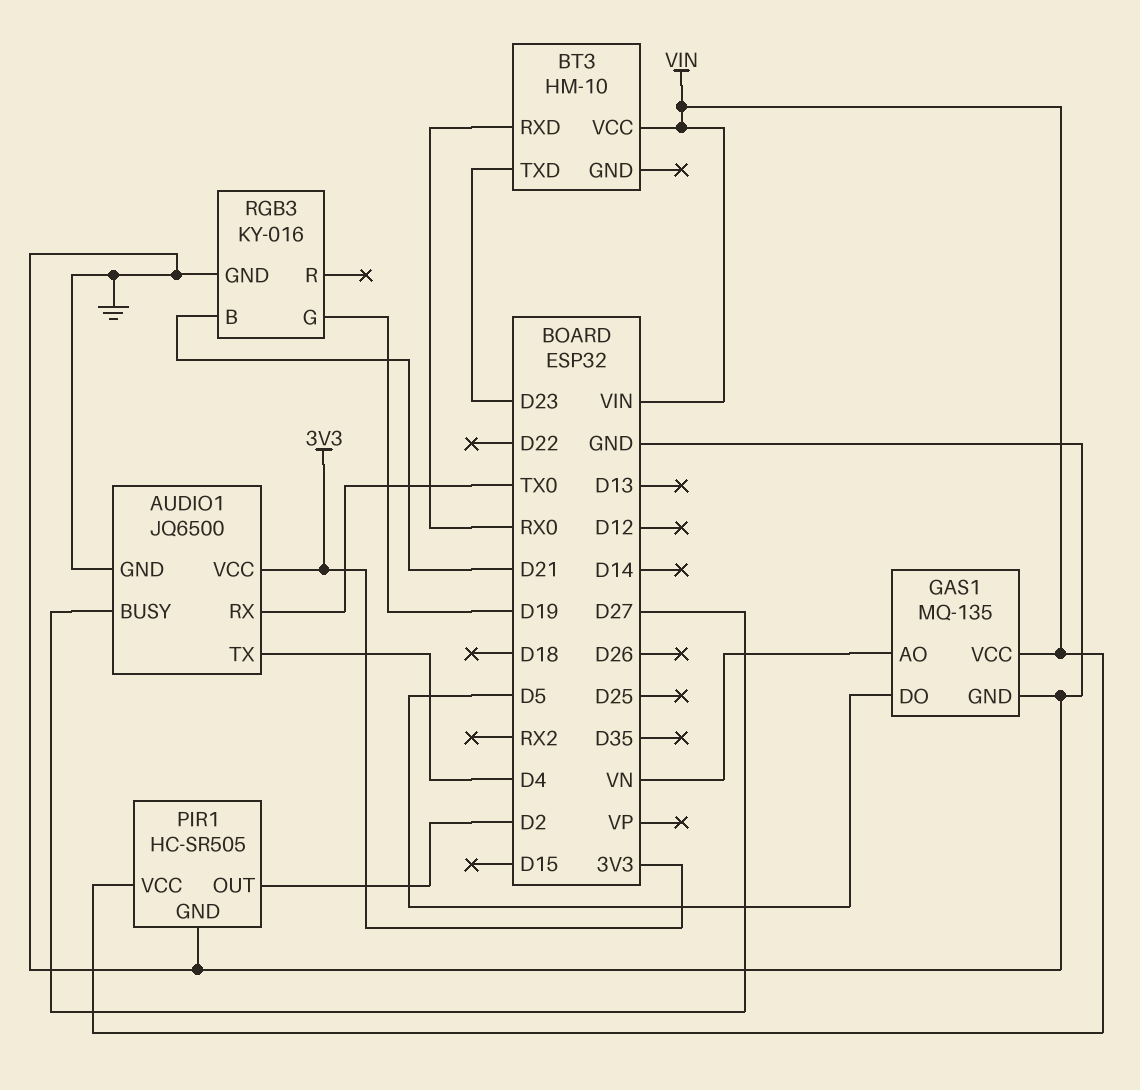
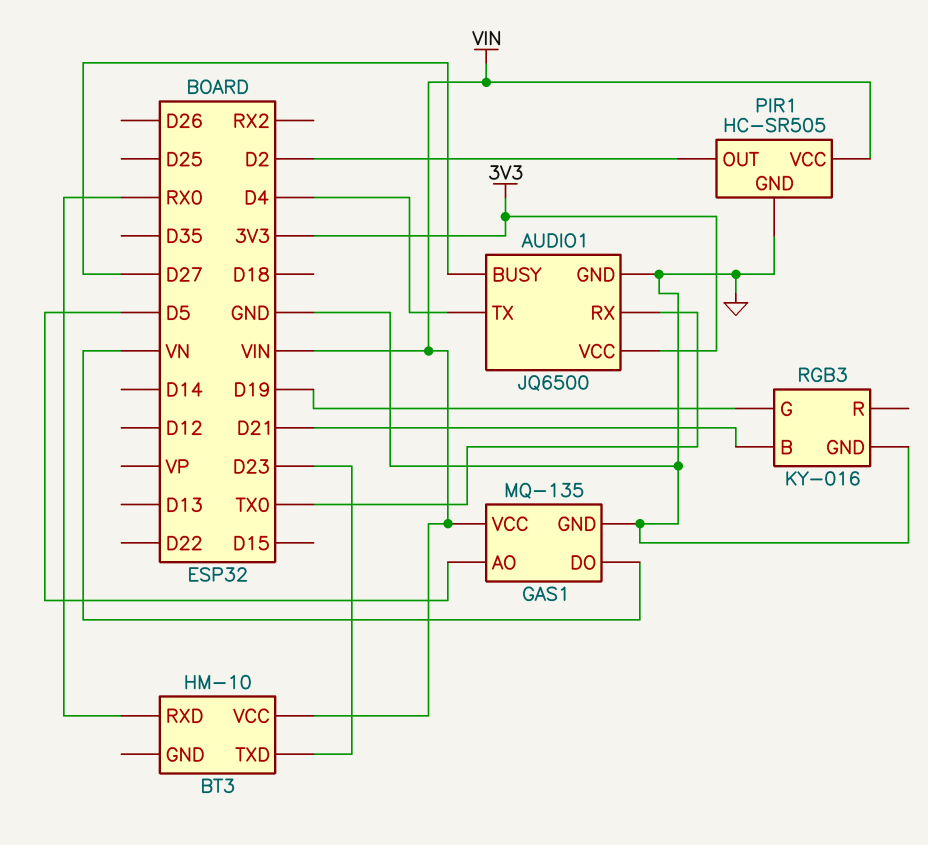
GAS1 pin AO: VN -> D5
GAS1 pin DO: D5 -> VN

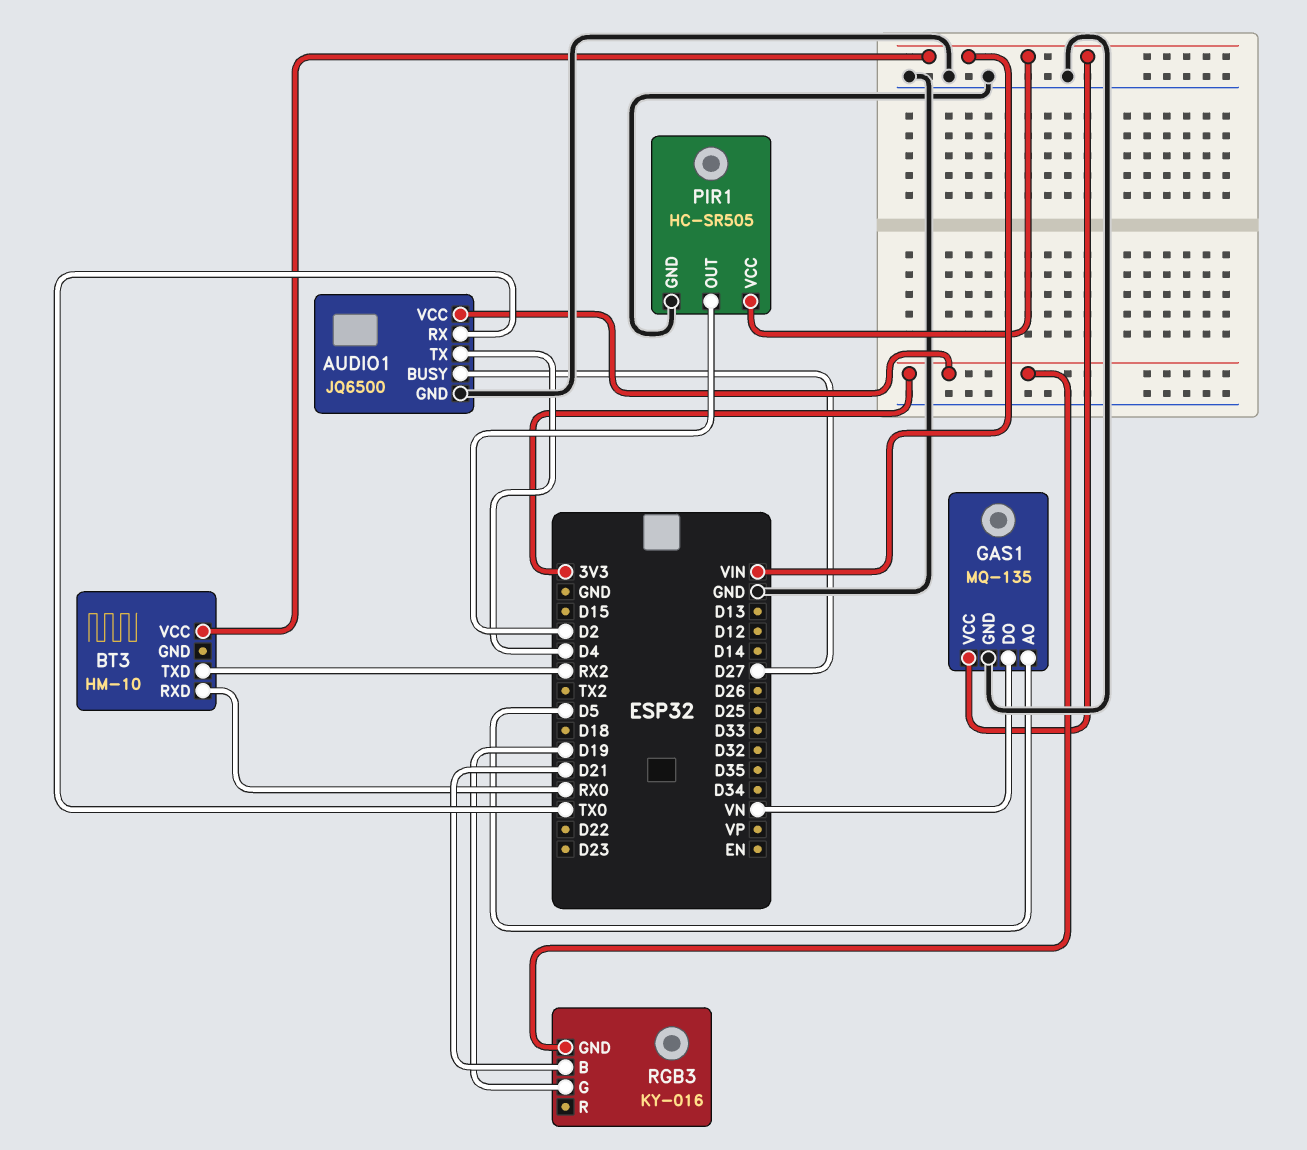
BT3 pin TXD: D23 -> RX2
RGB3 pin GND: GND -> 3V3

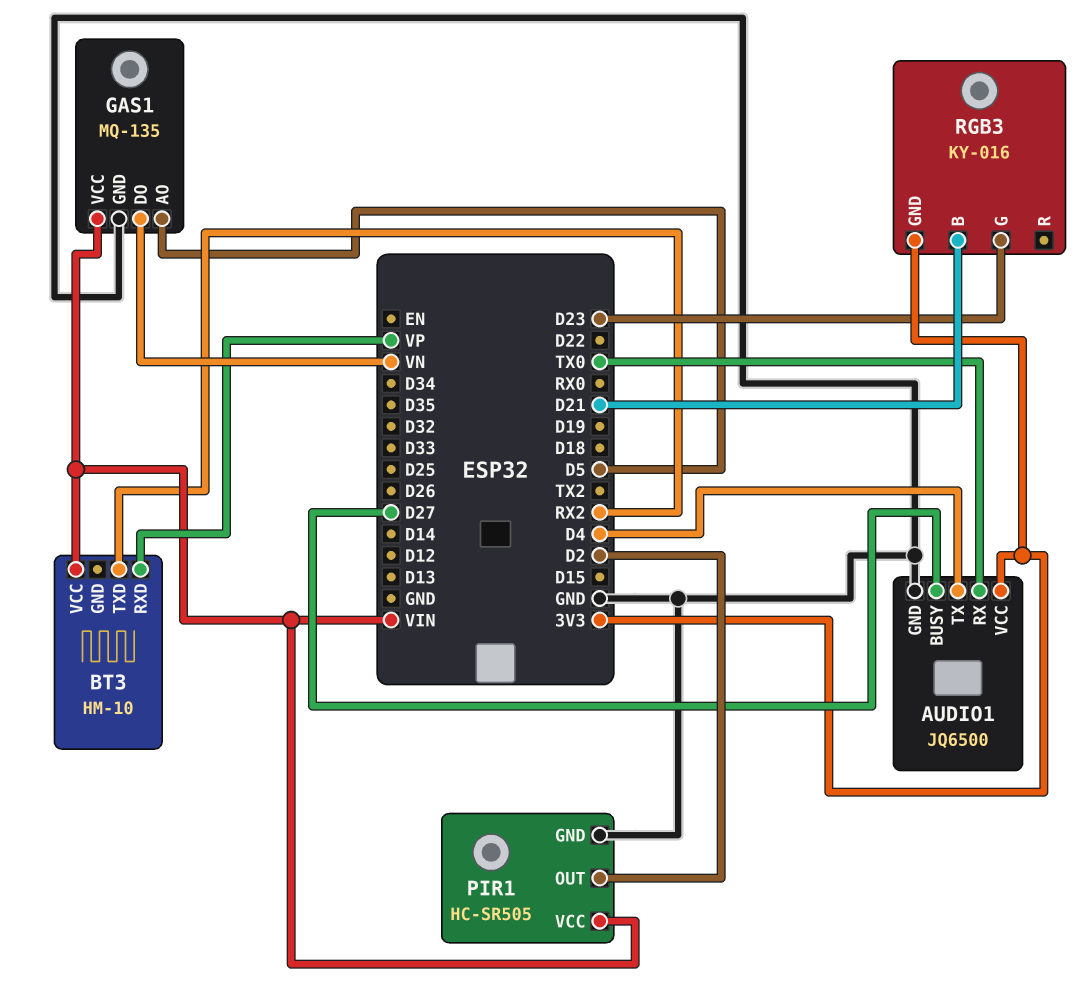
BT3 pin RXD: RX0 -> VP
RGB3 pin G: D19 -> D23

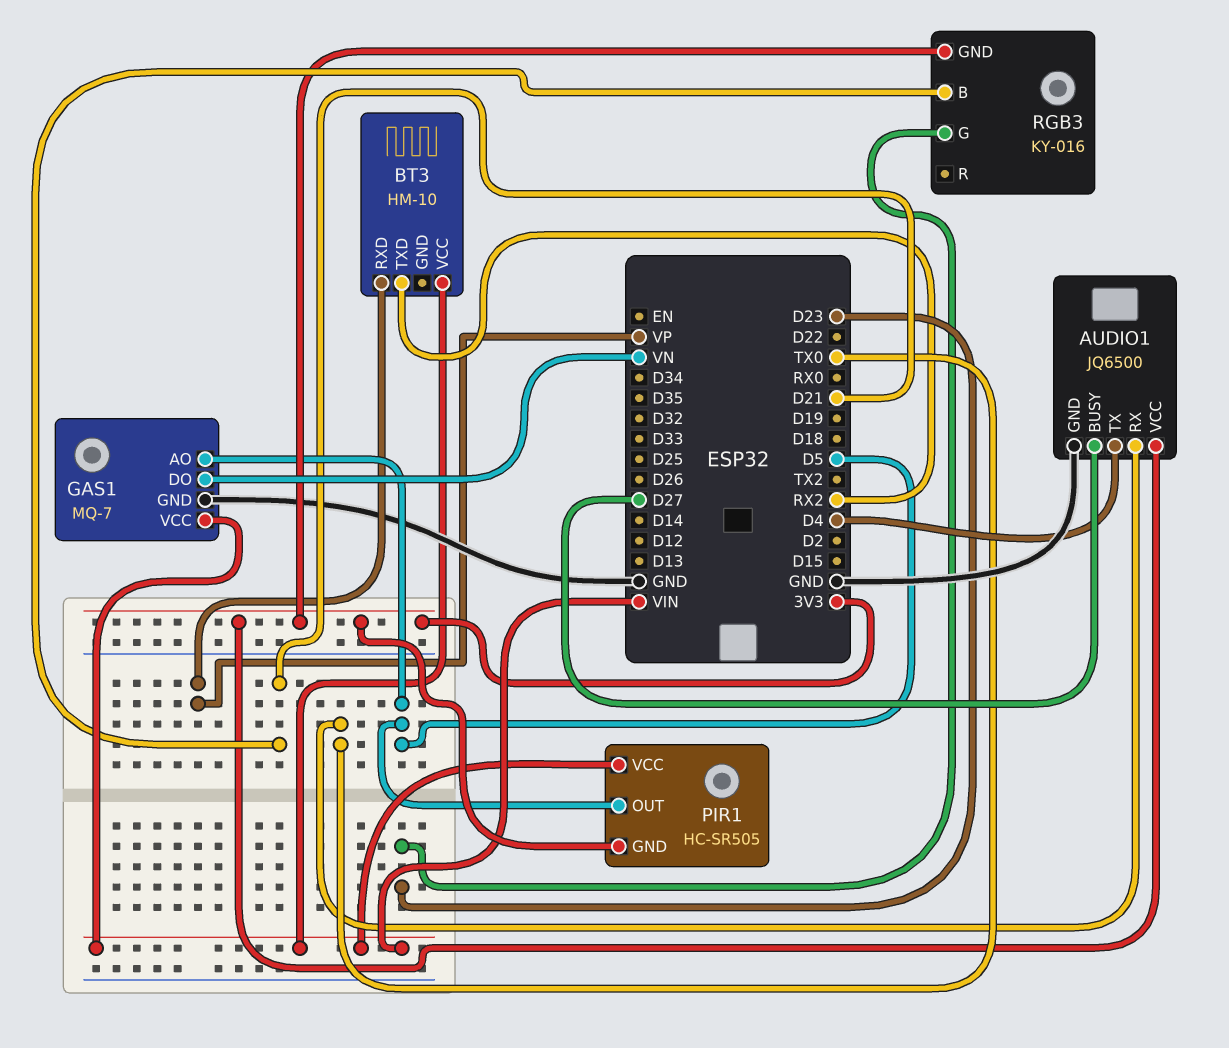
GAS1: MQ-135 -> MQ-7
PIR1 pin GND: GND -> 3V3
PIR1 pin OUT: D2 -> D5

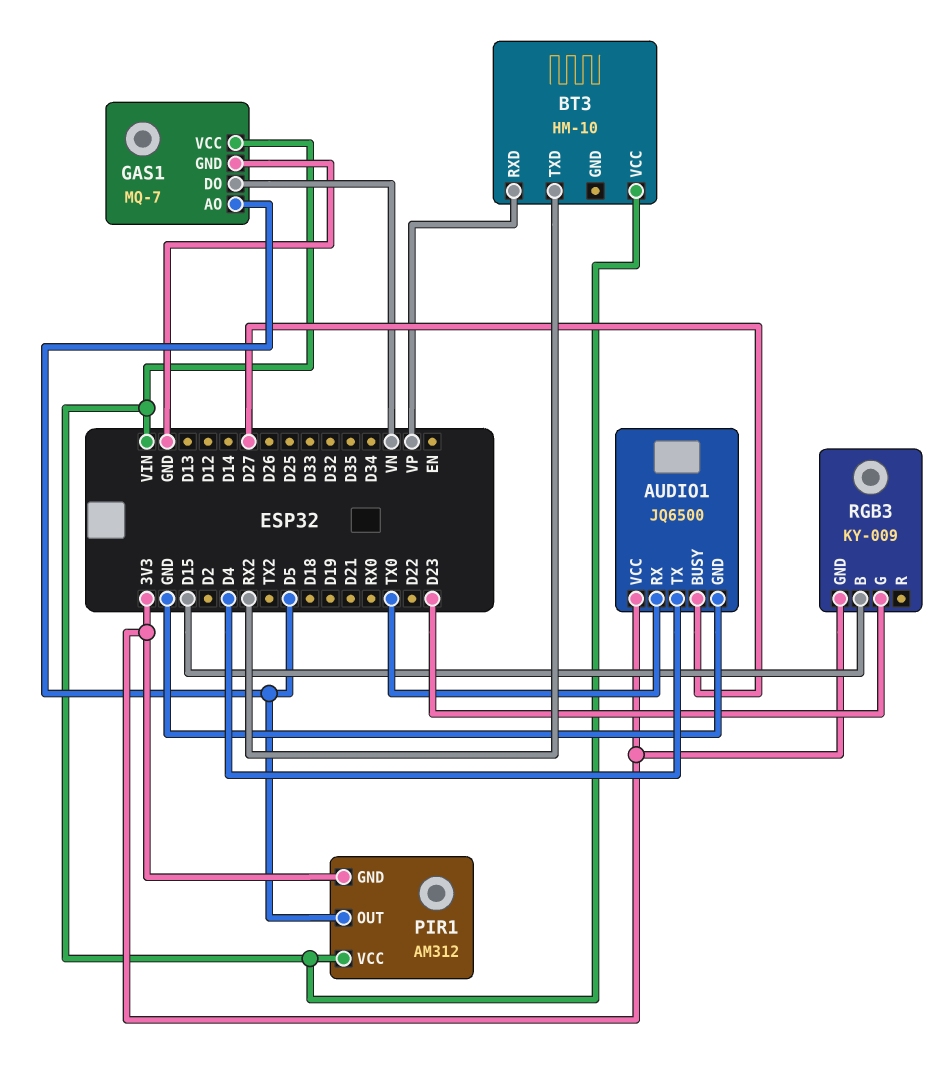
PIR1: HC-SR505 -> AM312
RGB3: KY-016 -> KY-009
RGB3 pin B: D21 -> D15

